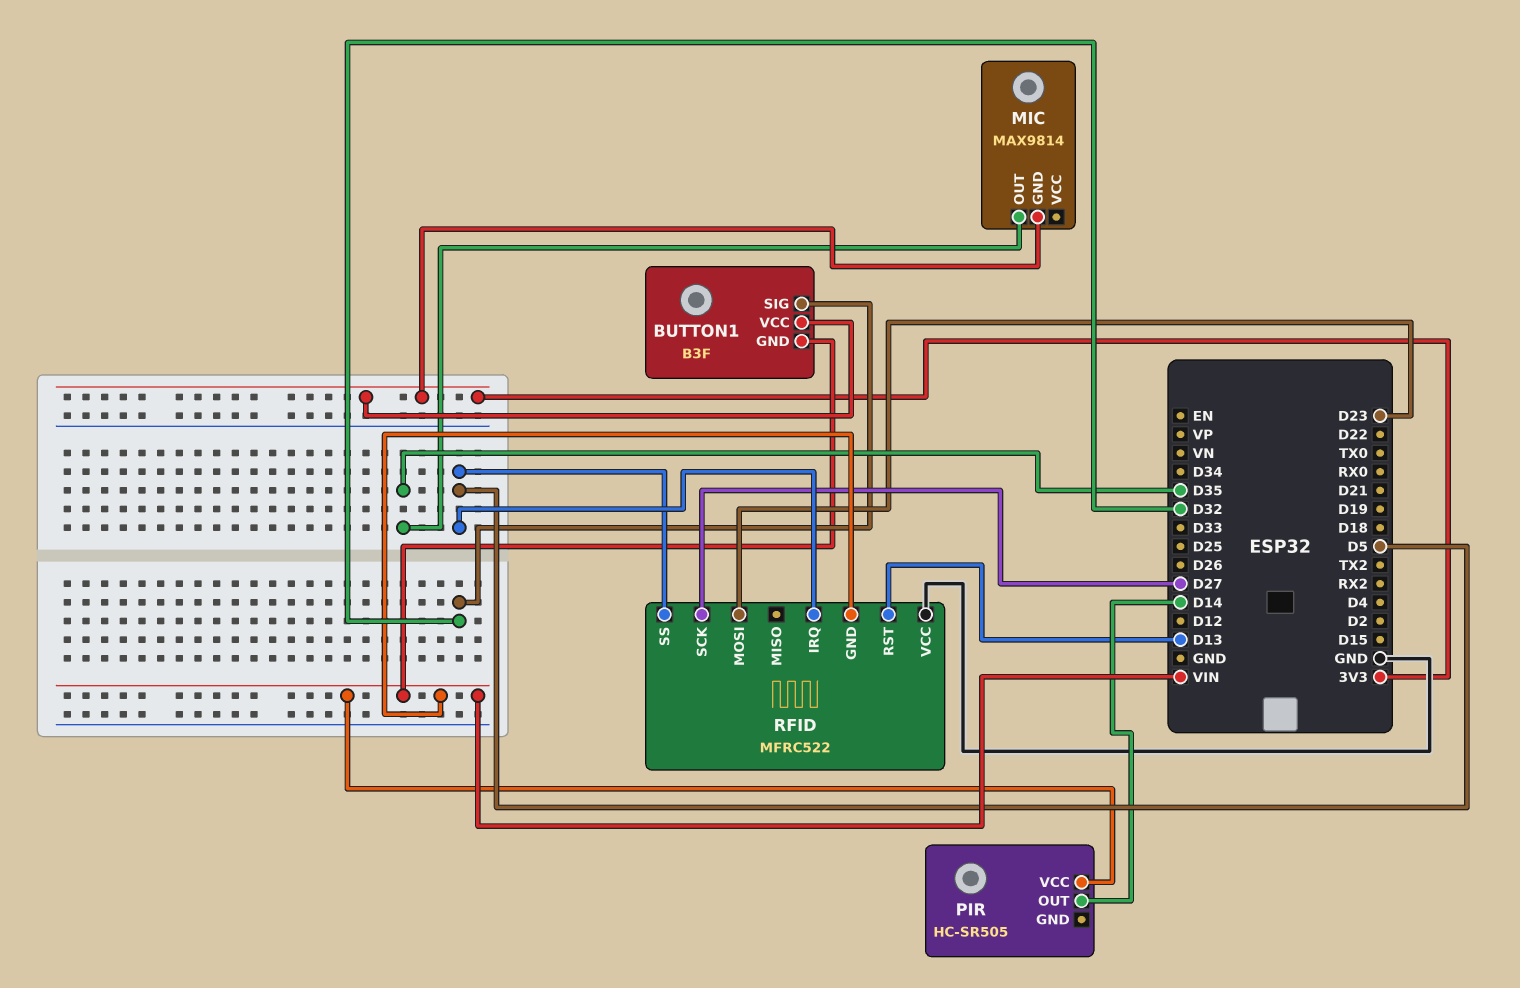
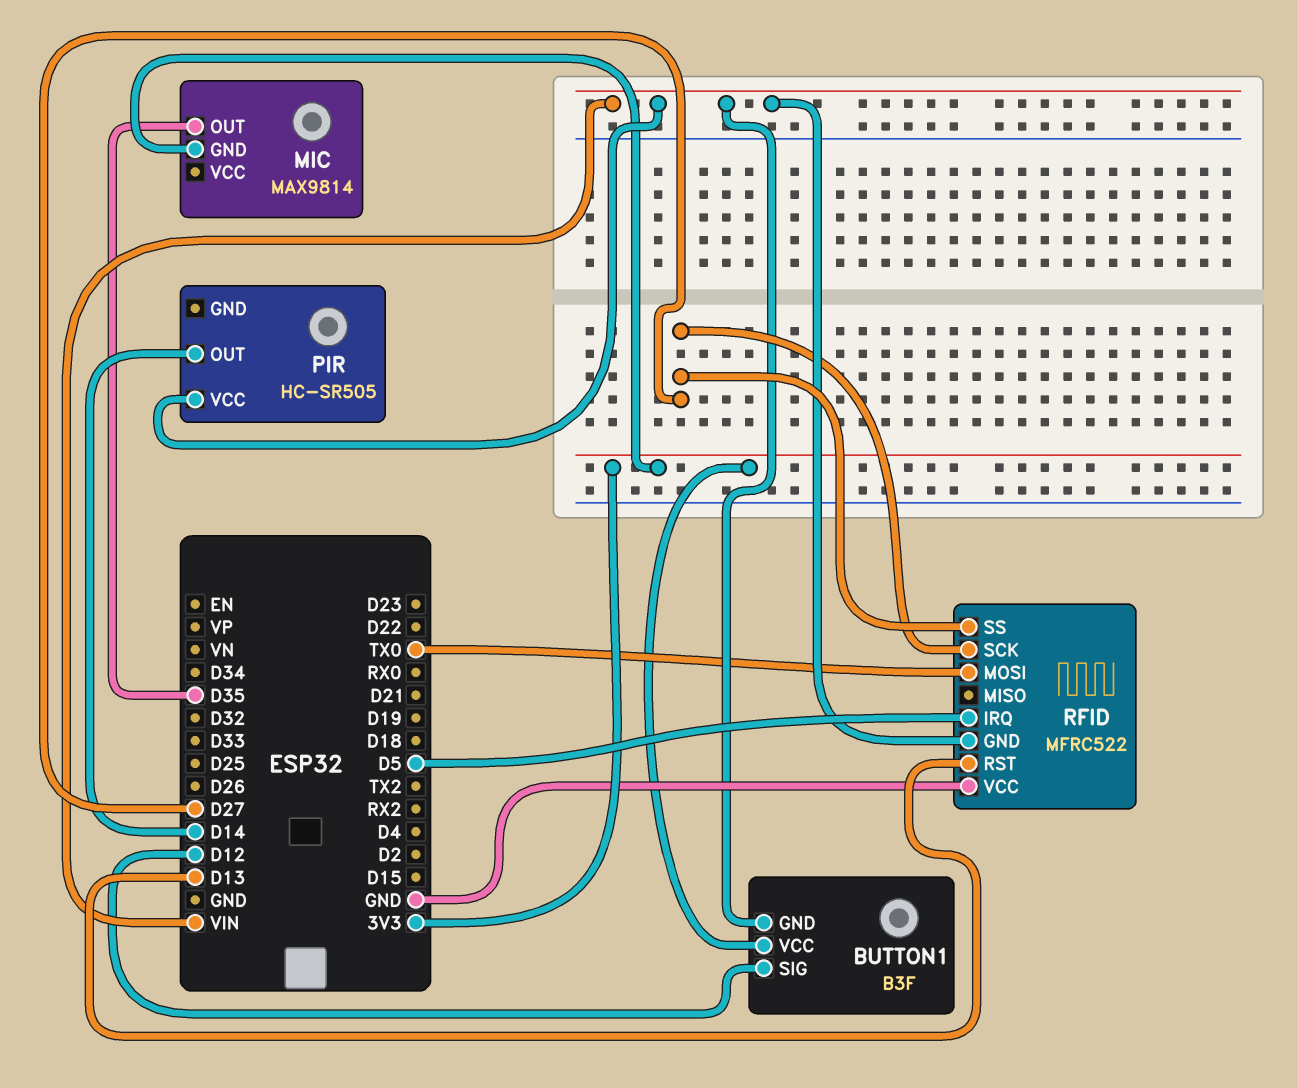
BUTTON1 pin SIG: D32 -> D12
RFID pin MOSI: D23 -> TX0
RFID pin SS: D5 -> D27

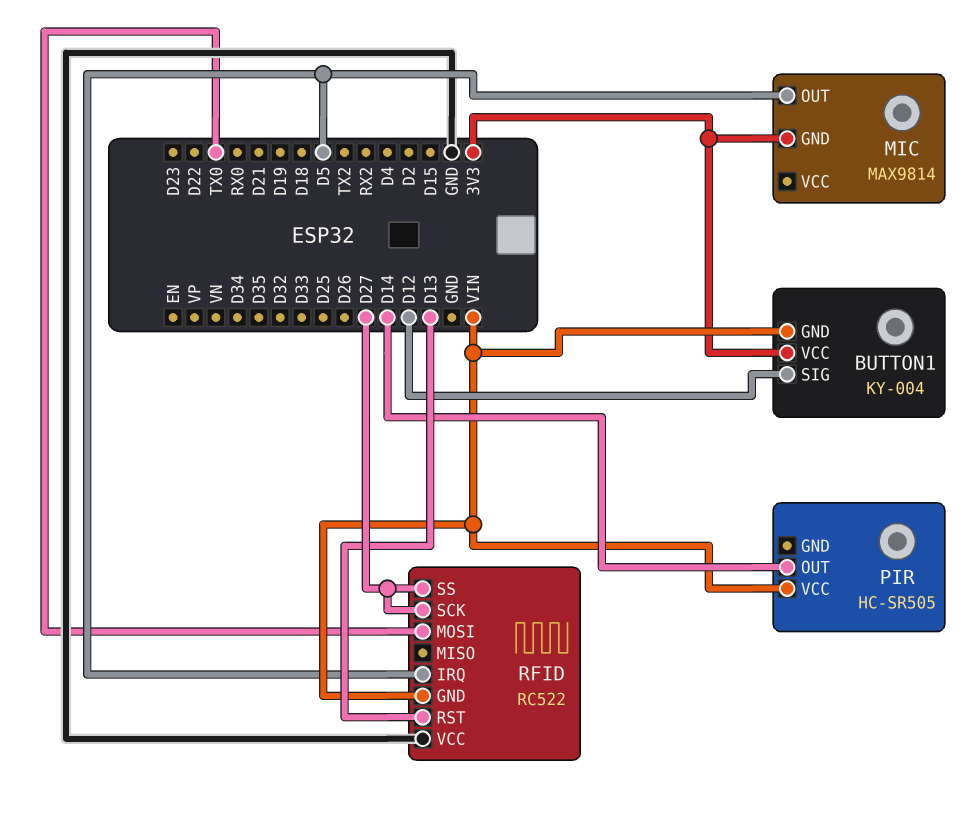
BUTTON1: B3F -> KY-004
MIC pin OUT: D35 -> D5
RFID: MFRC522 -> RC522

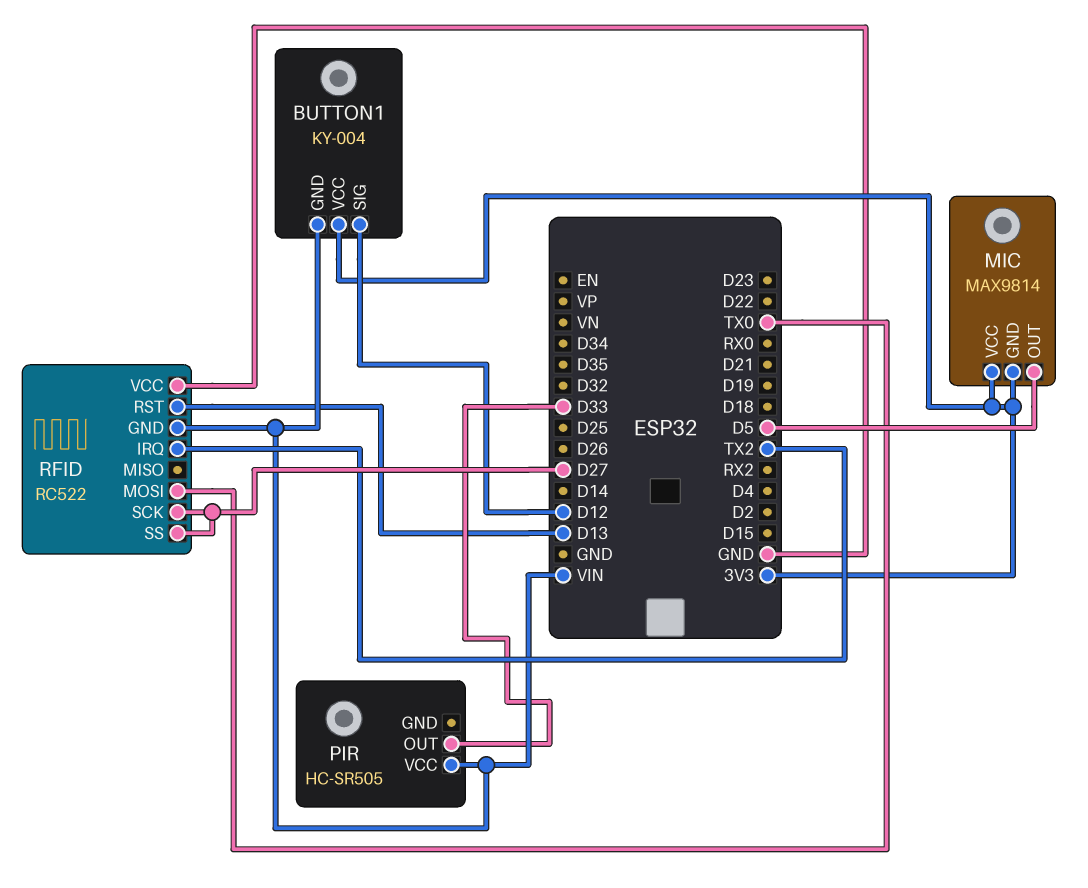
MIC pin VCC: none -> 3V3
PIR pin OUT: D14 -> D33
RFID pin IRQ: D5 -> TX2

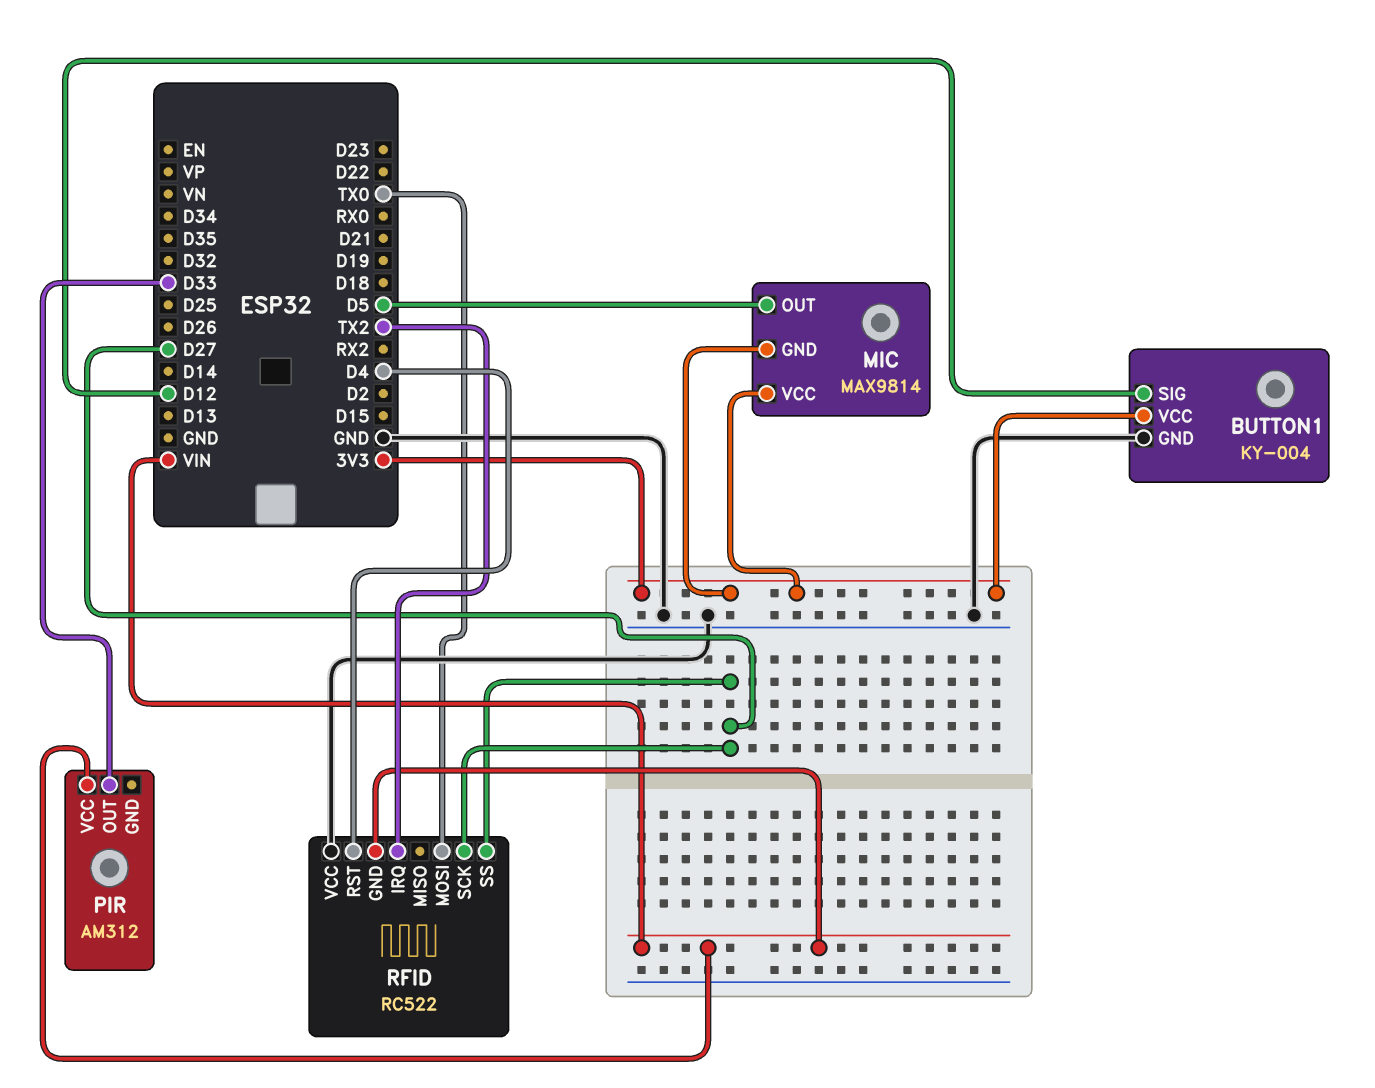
BUTTON1 pin GND: VIN -> GND
PIR: HC-SR505 -> AM312
RFID pin RST: D13 -> D4

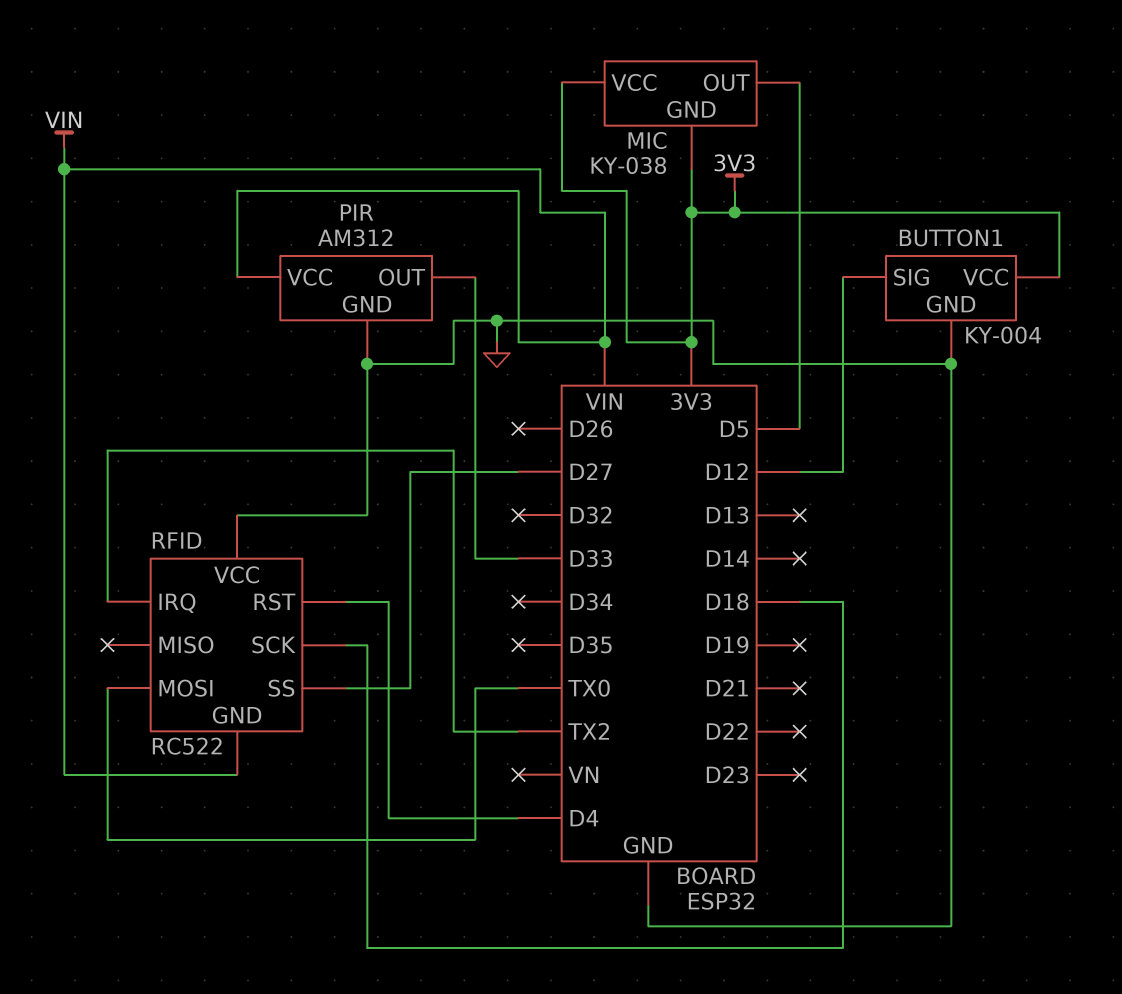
MIC: MAX9814 -> KY-038
PIR pin GND: none -> GND
RFID pin SCK: D27 -> D18

